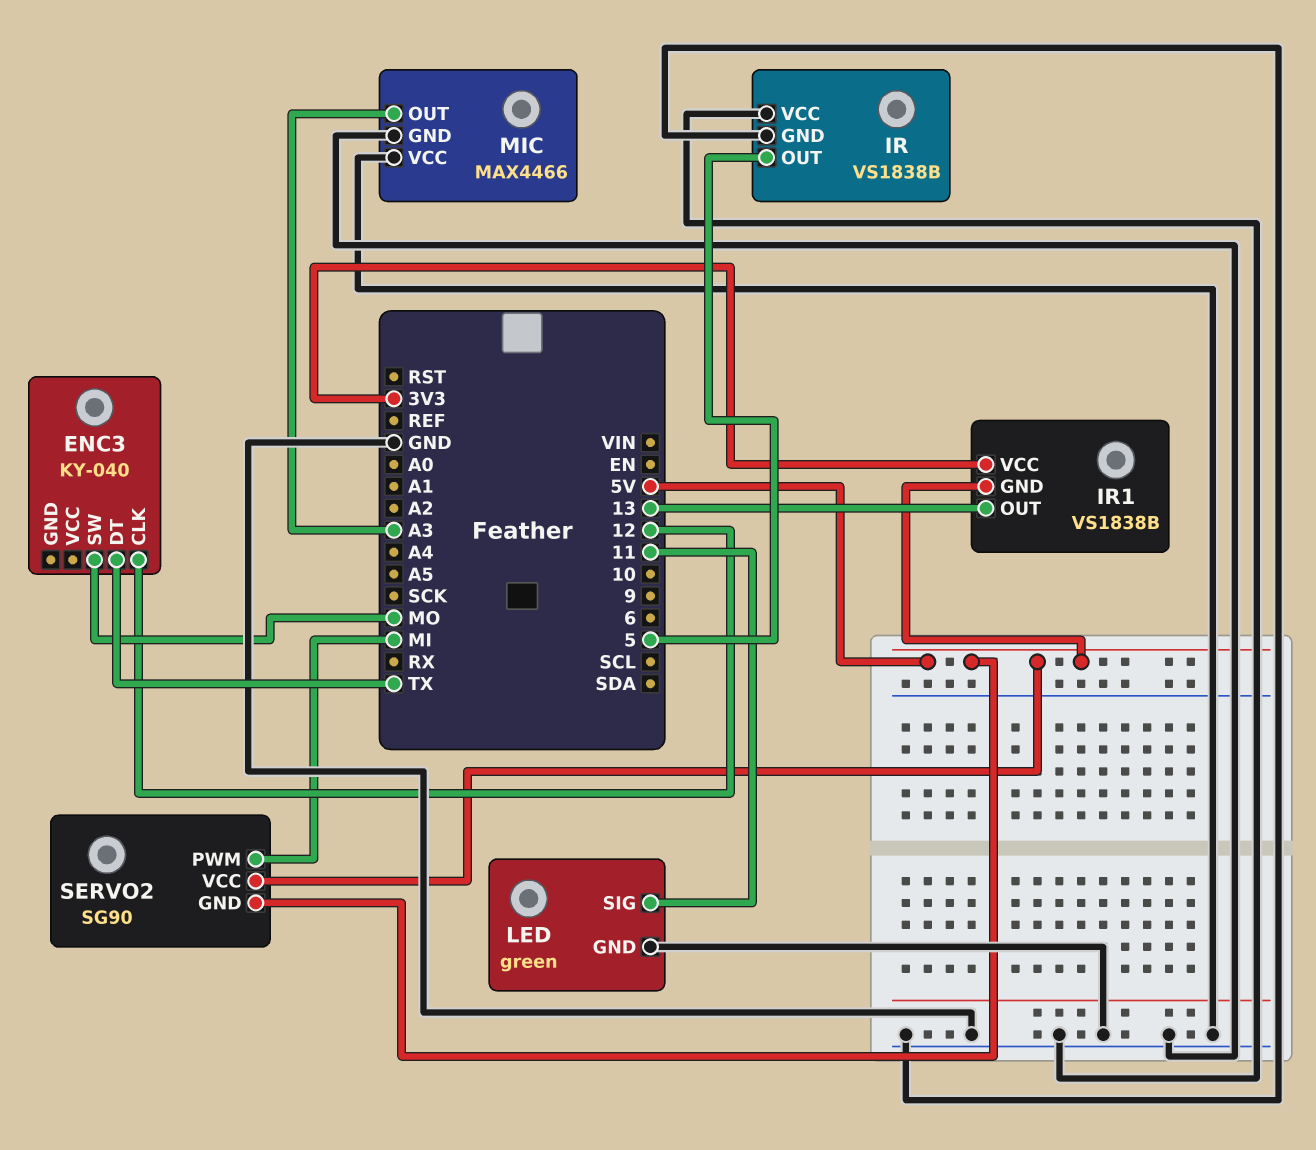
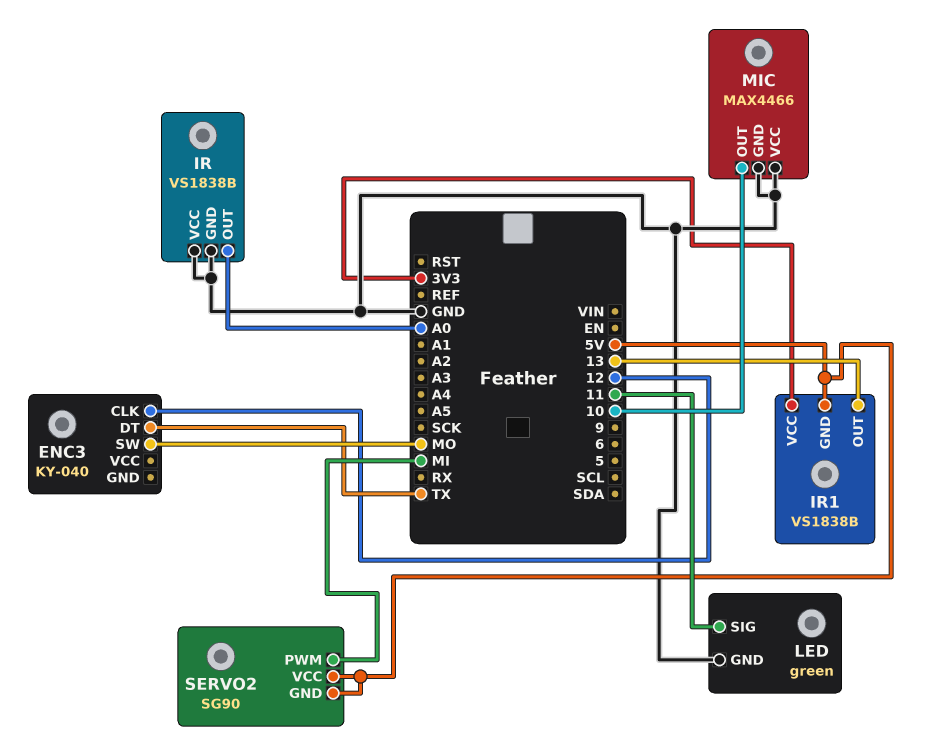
IR pin OUT: 5 -> A0
MIC pin OUT: A3 -> 10

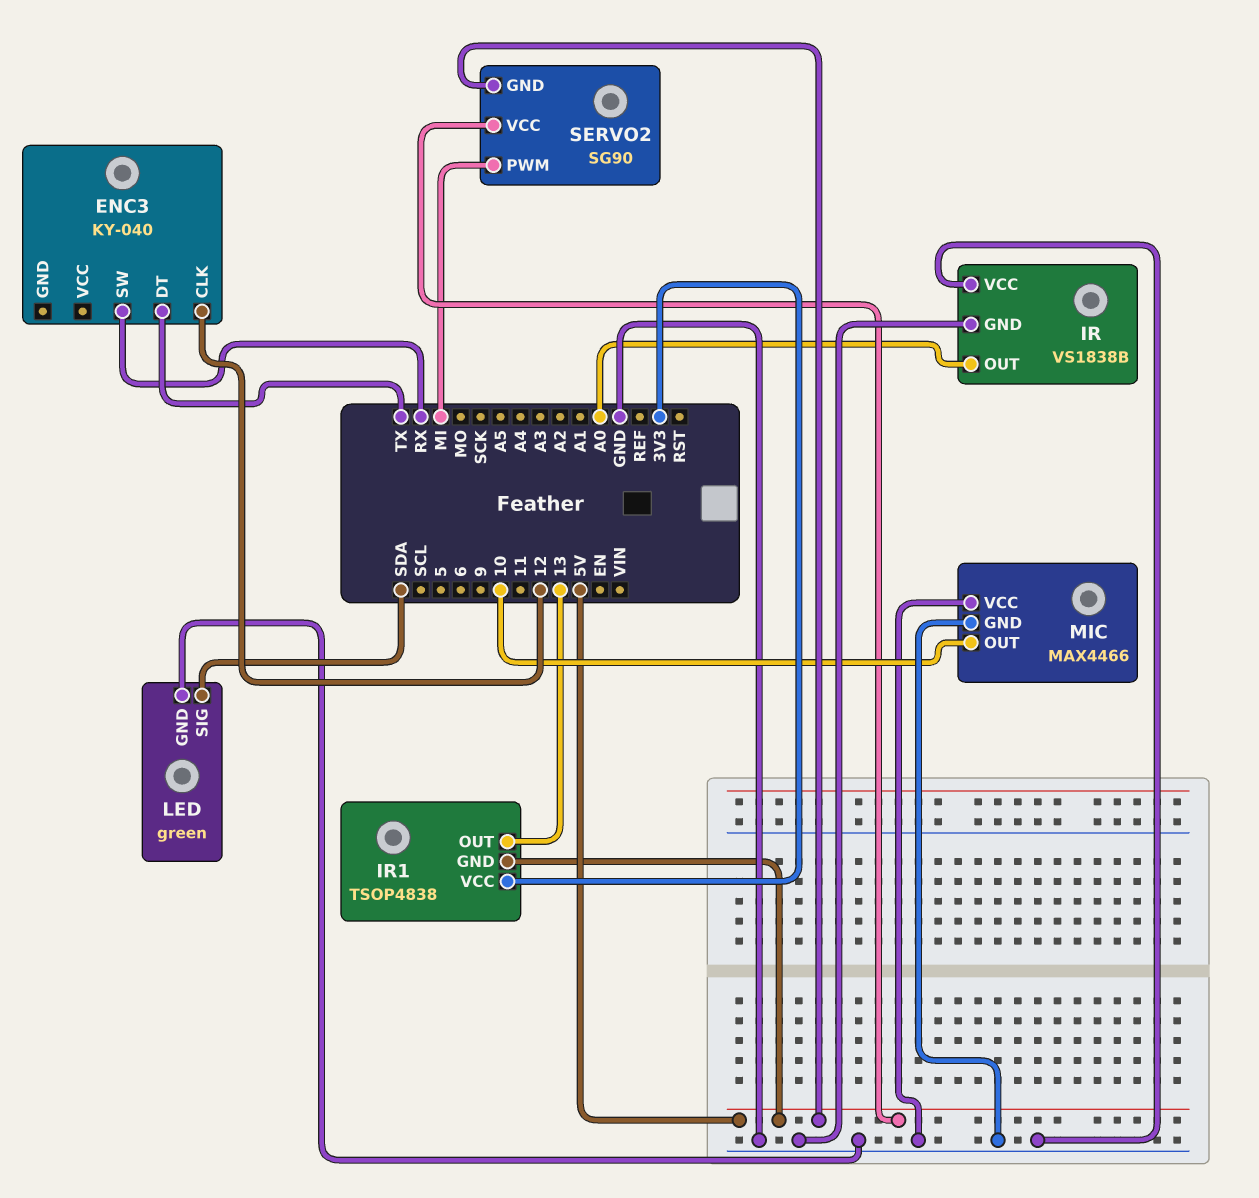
ENC3 pin SW: MO -> RX
IR1: VS1838B -> TSOP4838
LED pin SIG: 11 -> SDA

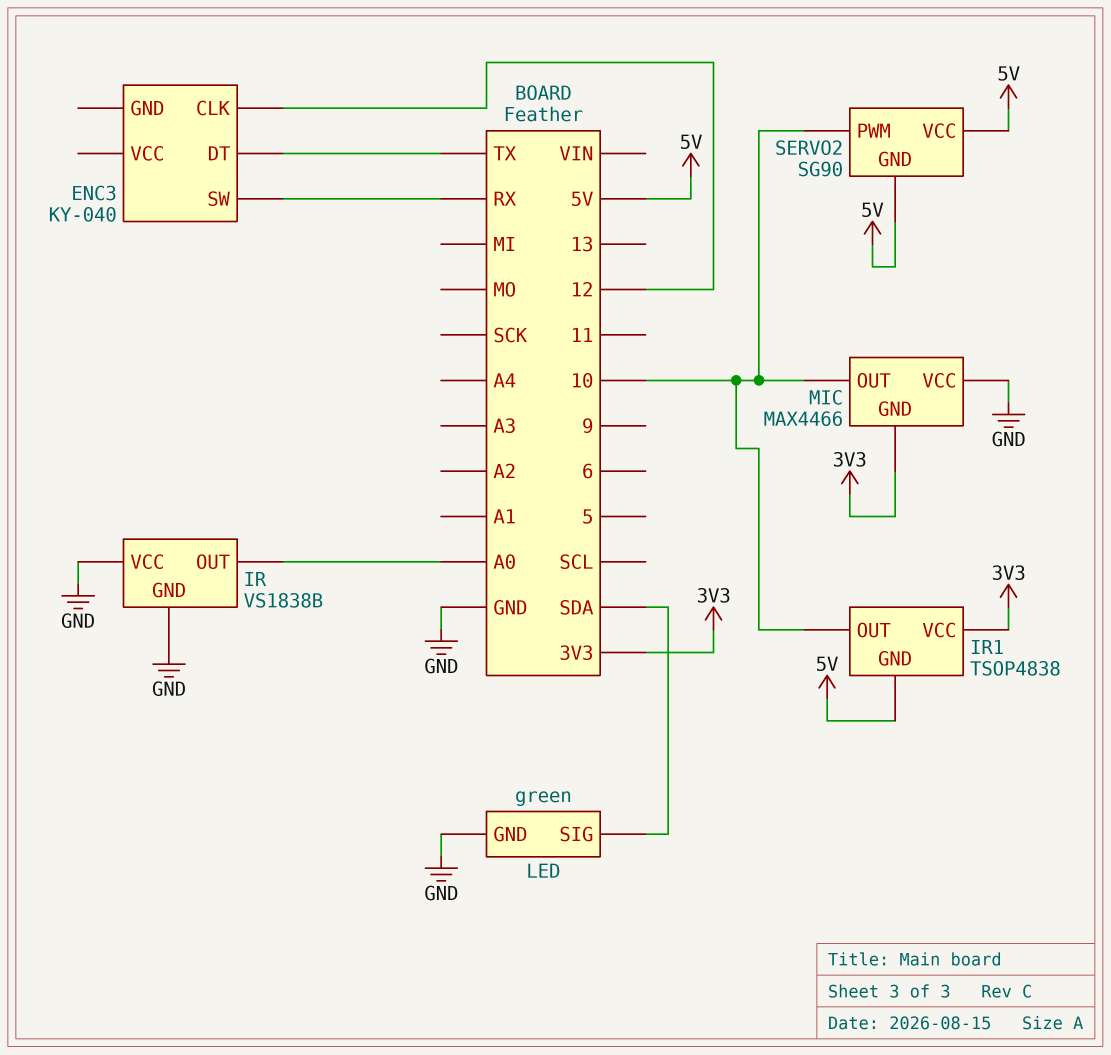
IR1 pin OUT: 13 -> 10
MIC pin GND: GND -> 3V3
SERVO2 pin PWM: MI -> 10

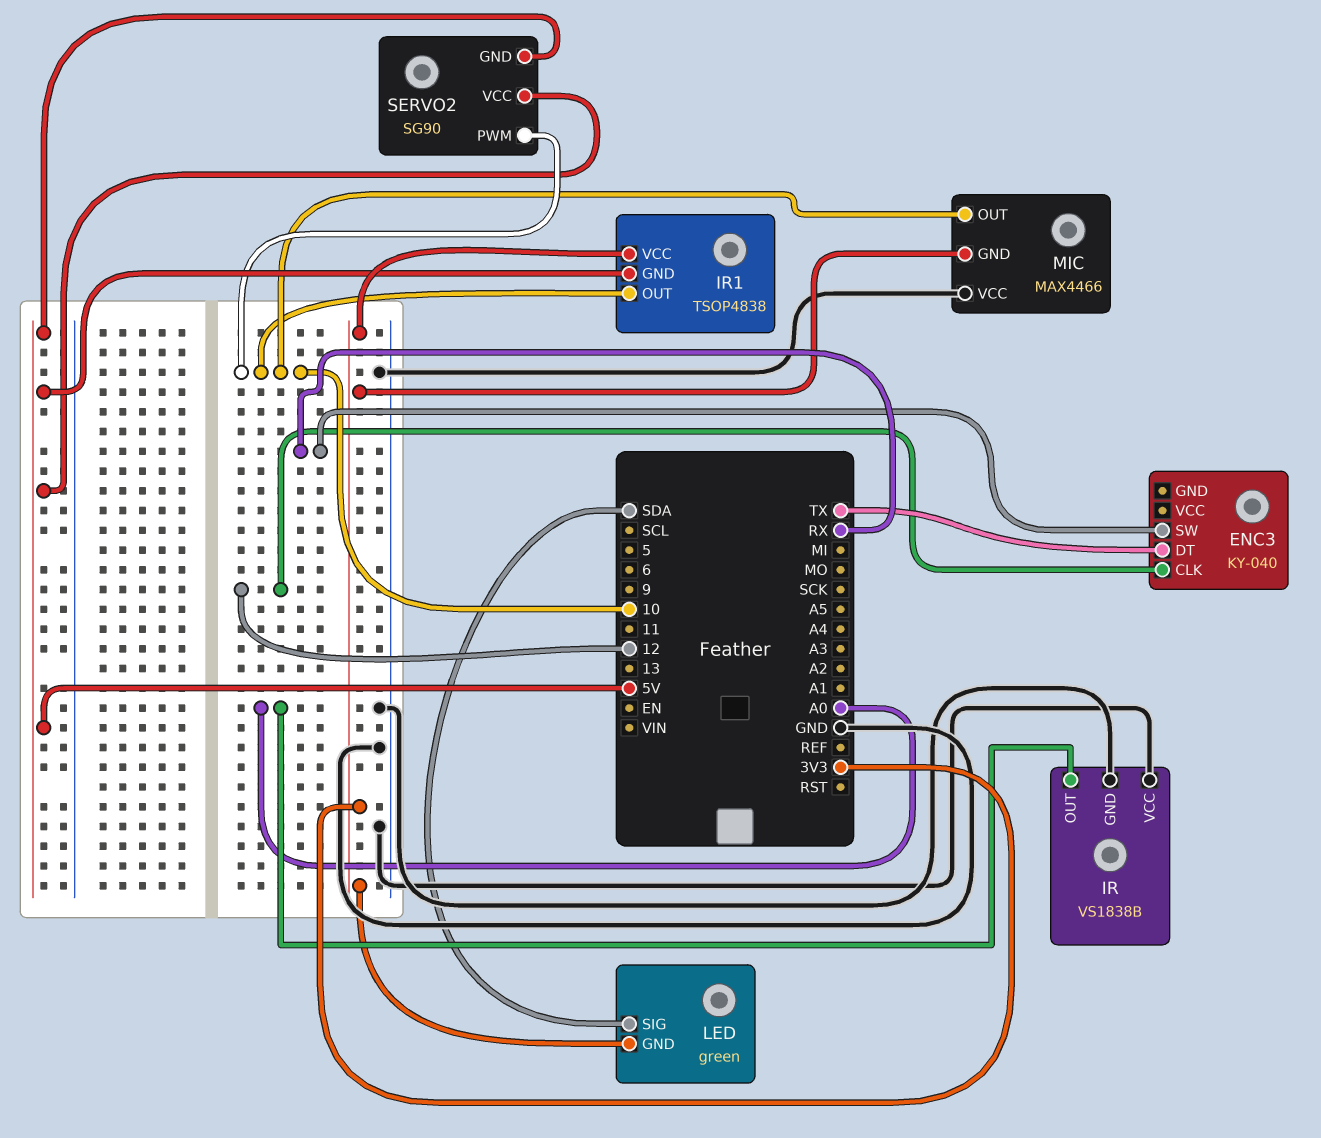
LED pin GND: GND -> 3V3

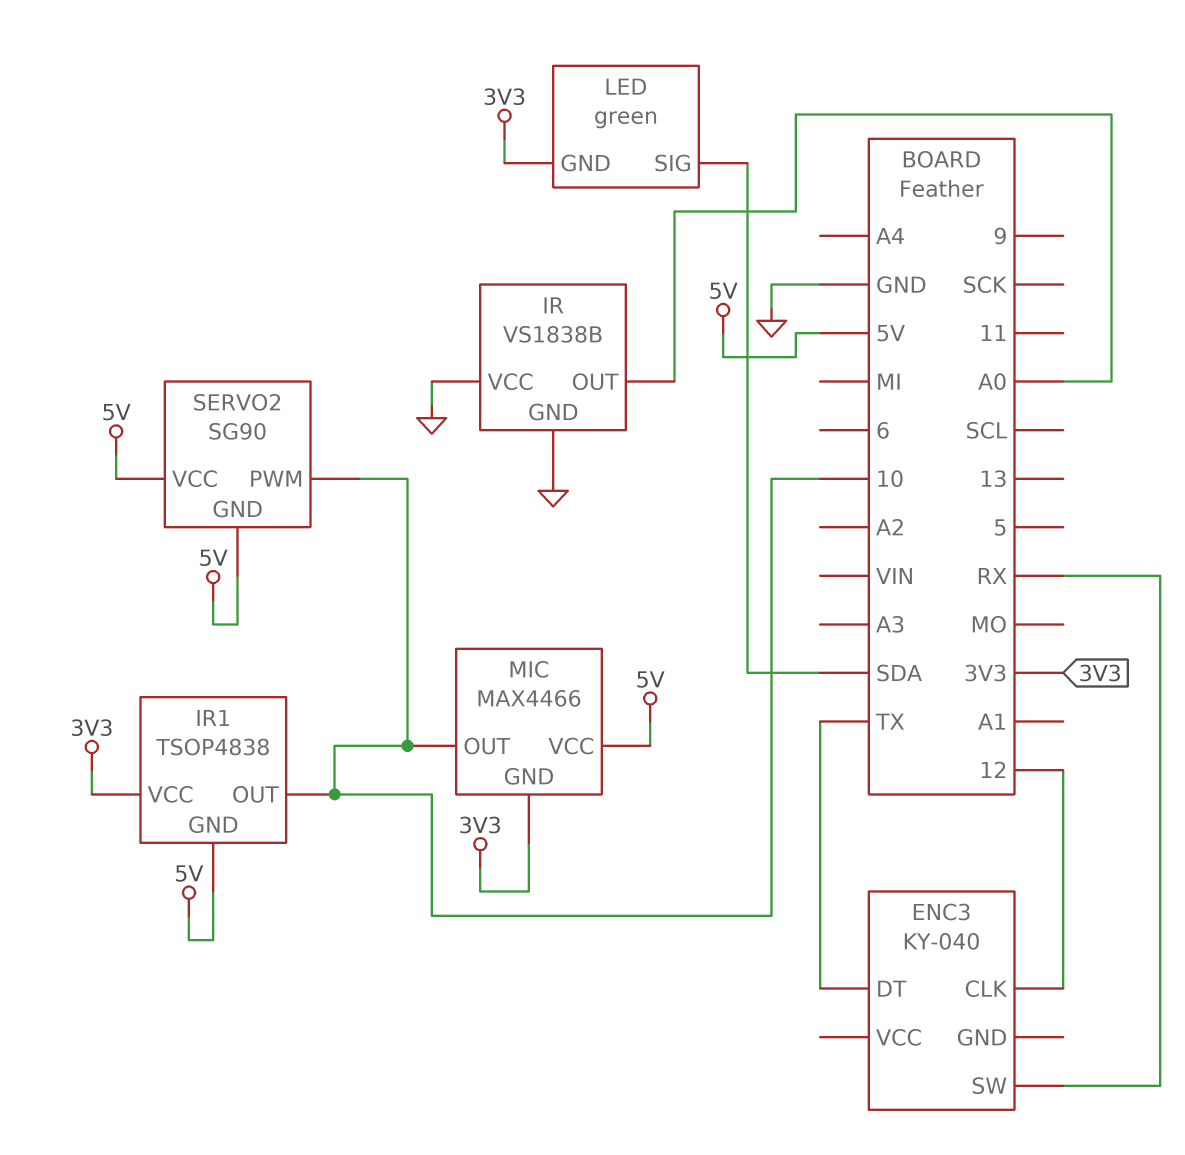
MIC pin VCC: GND -> 5V

